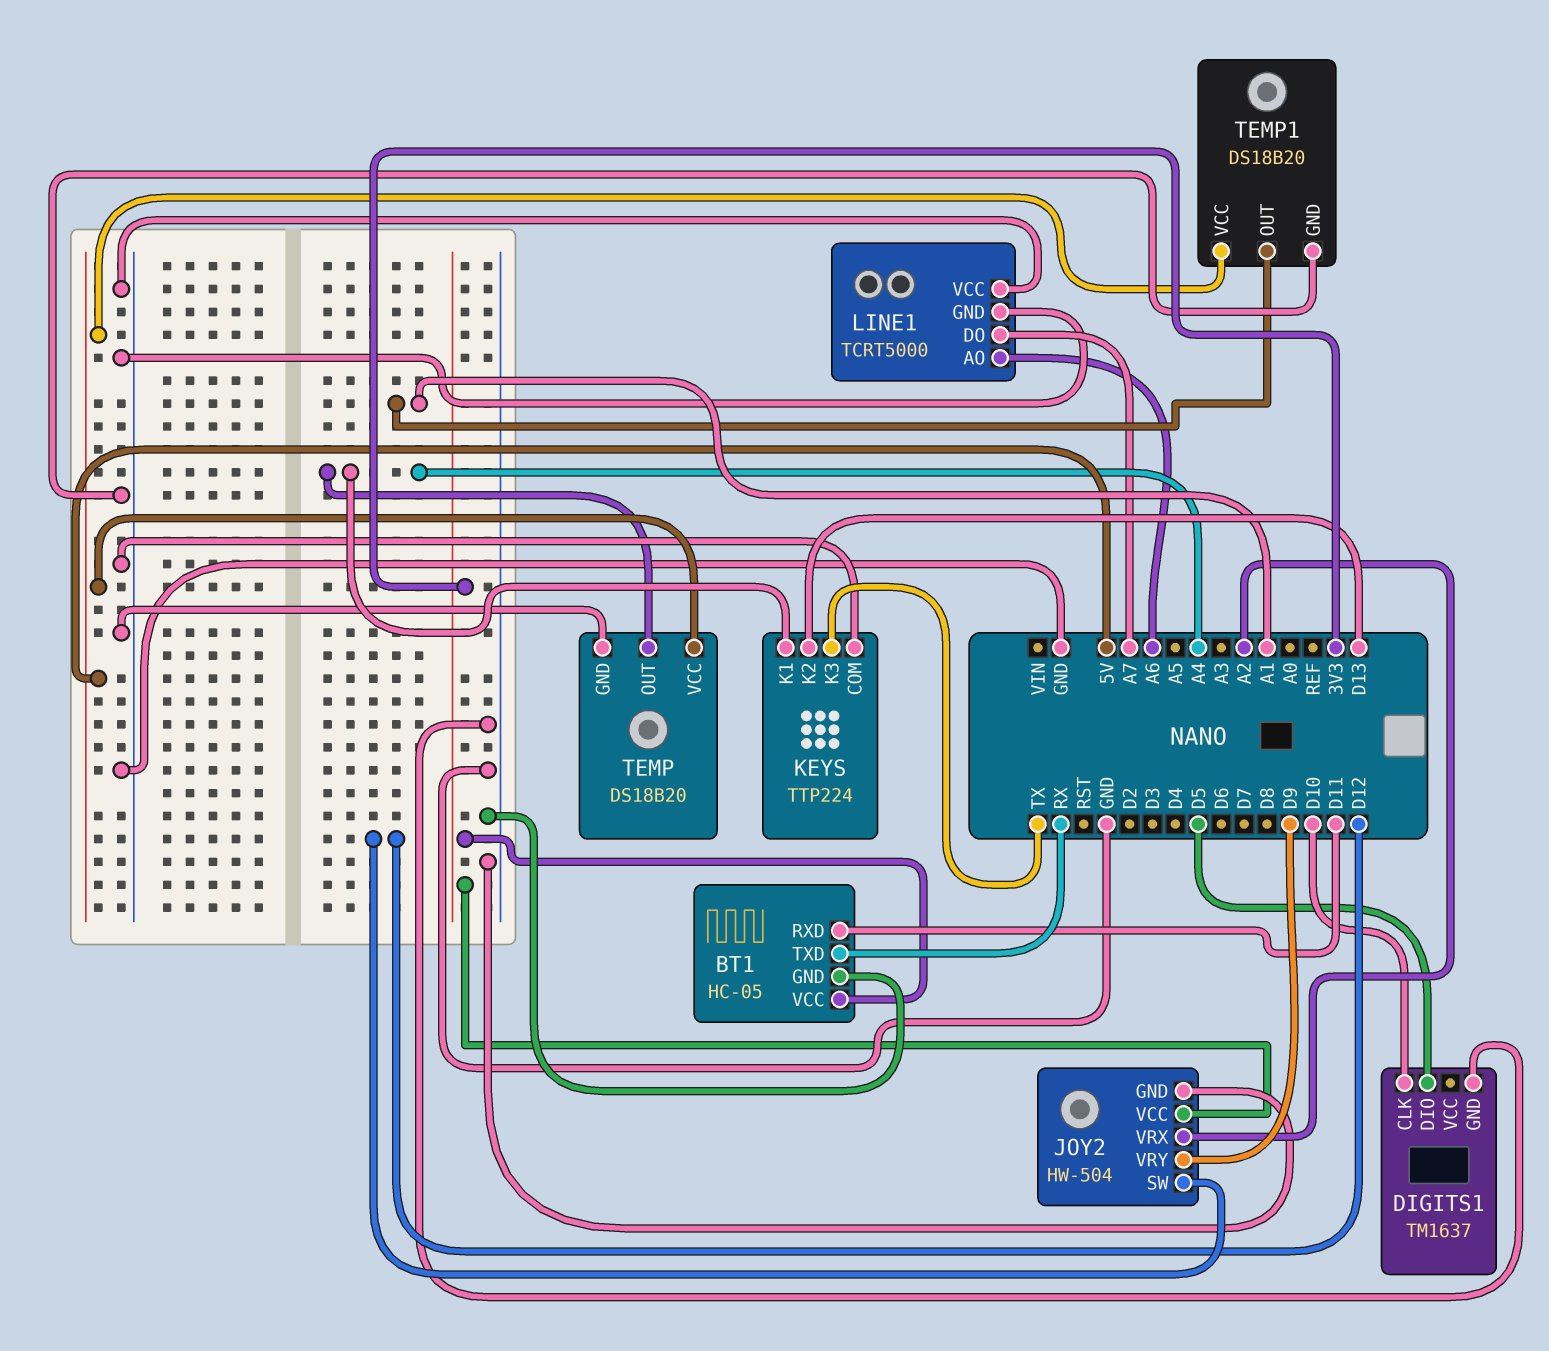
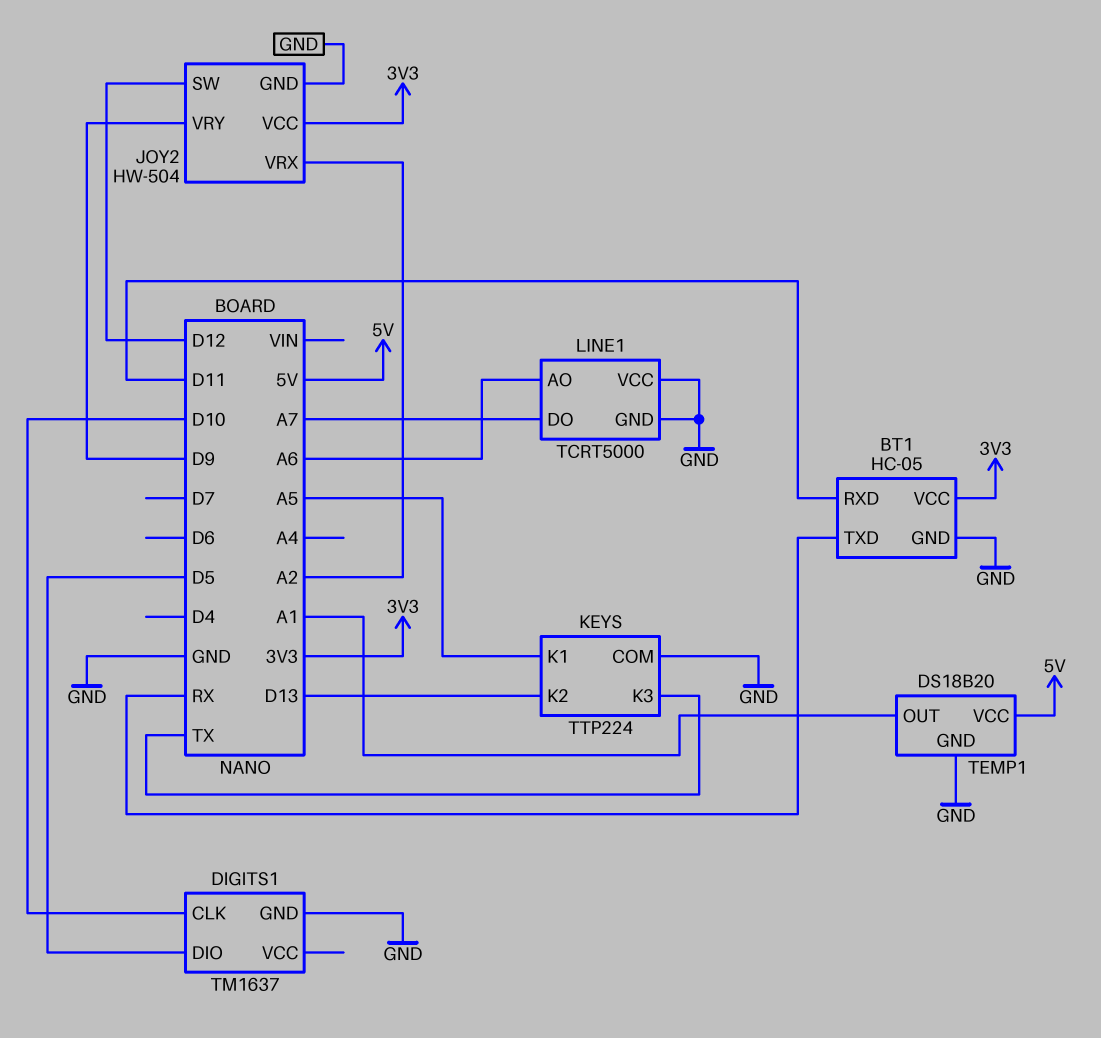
KEYS pin K1: A4 -> A5
TEMP: DS18B20 -> none
TEMP pin GND: GND -> none
TEMP pin OUT: A4 -> none
TEMP pin VCC: 5V -> none

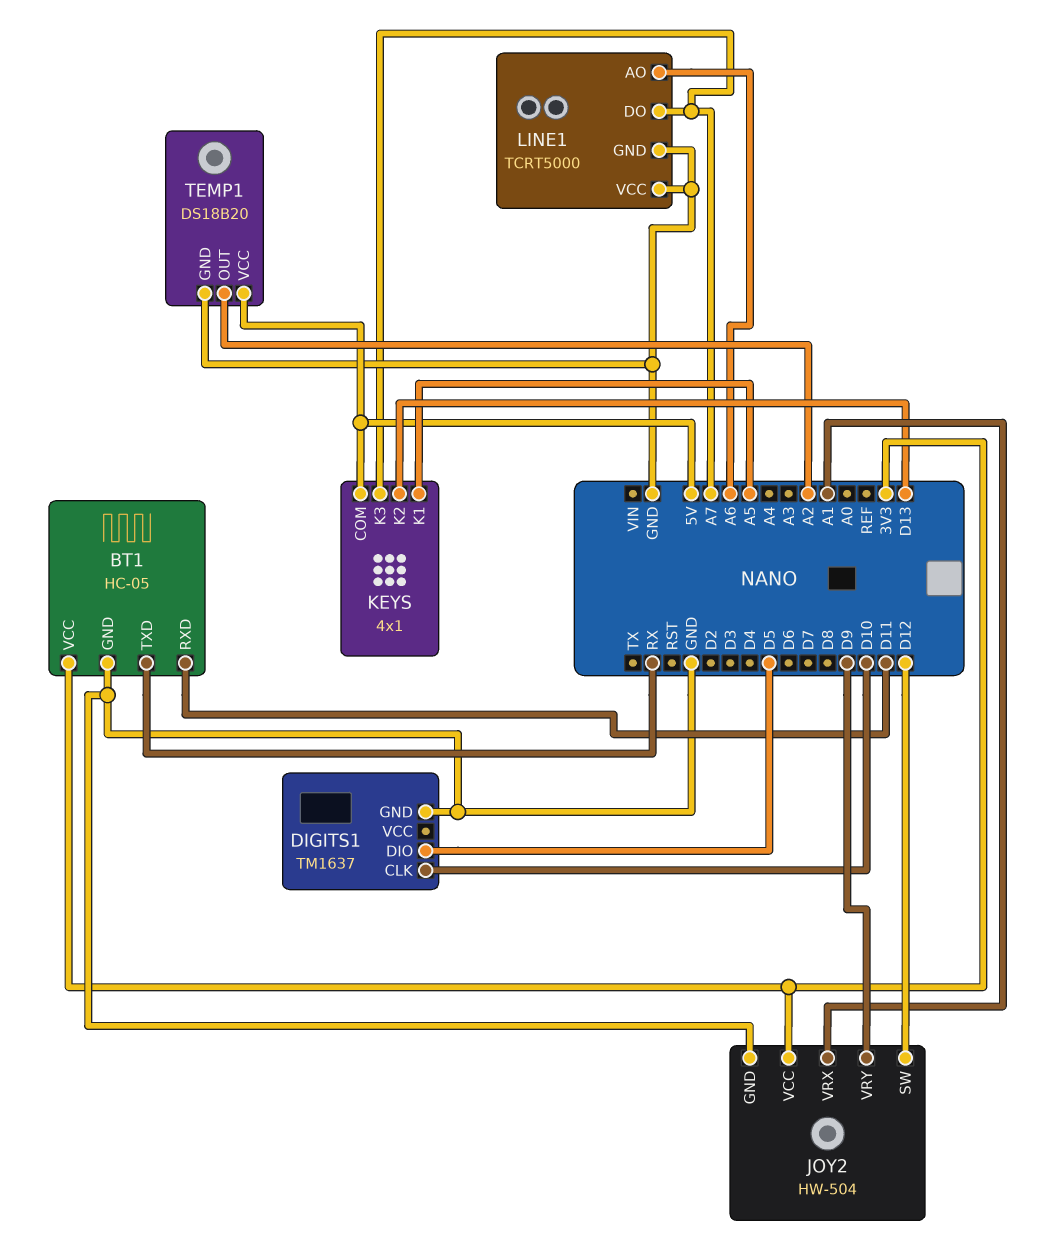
JOY2 pin VRX: A2 -> A1
KEYS: TTP224 -> 4x1
KEYS pin COM: GND -> 5V
KEYS pin K3: TX -> A7
TEMP1 pin OUT: A1 -> A2

